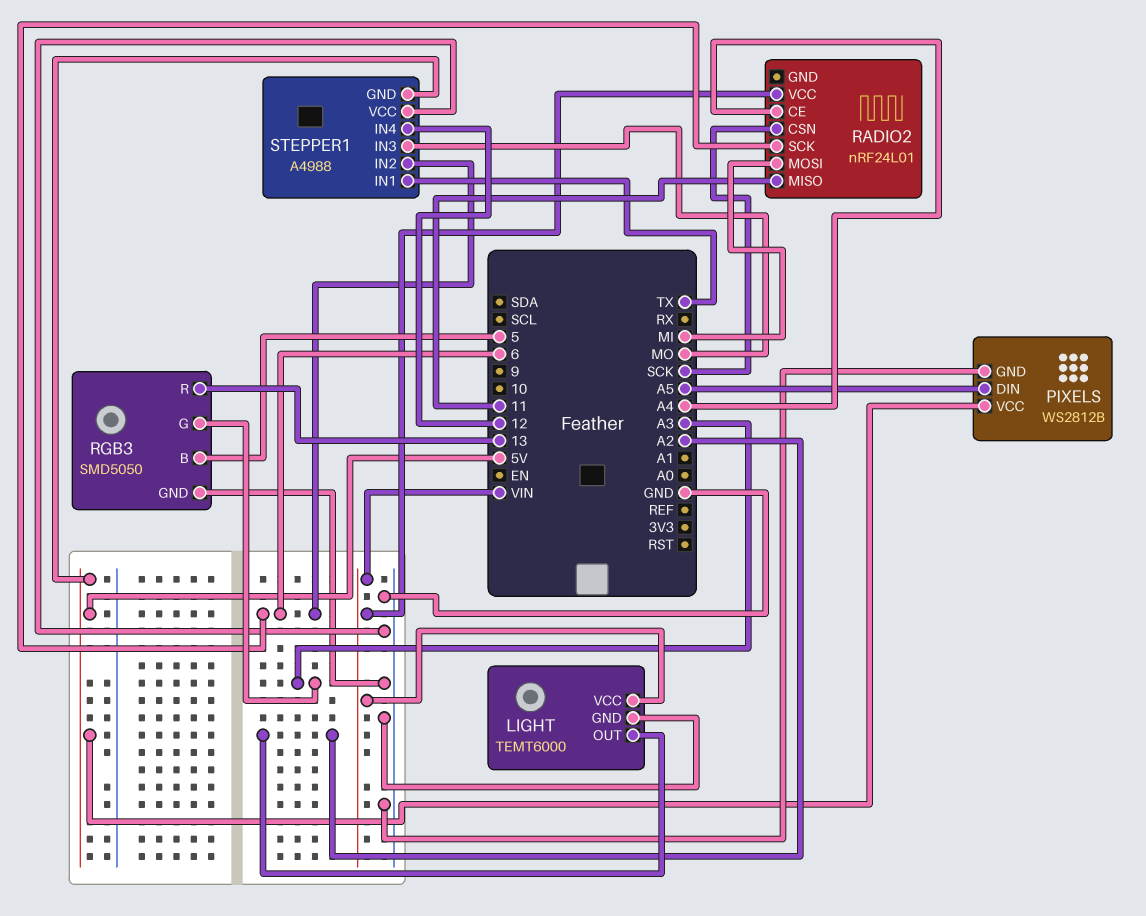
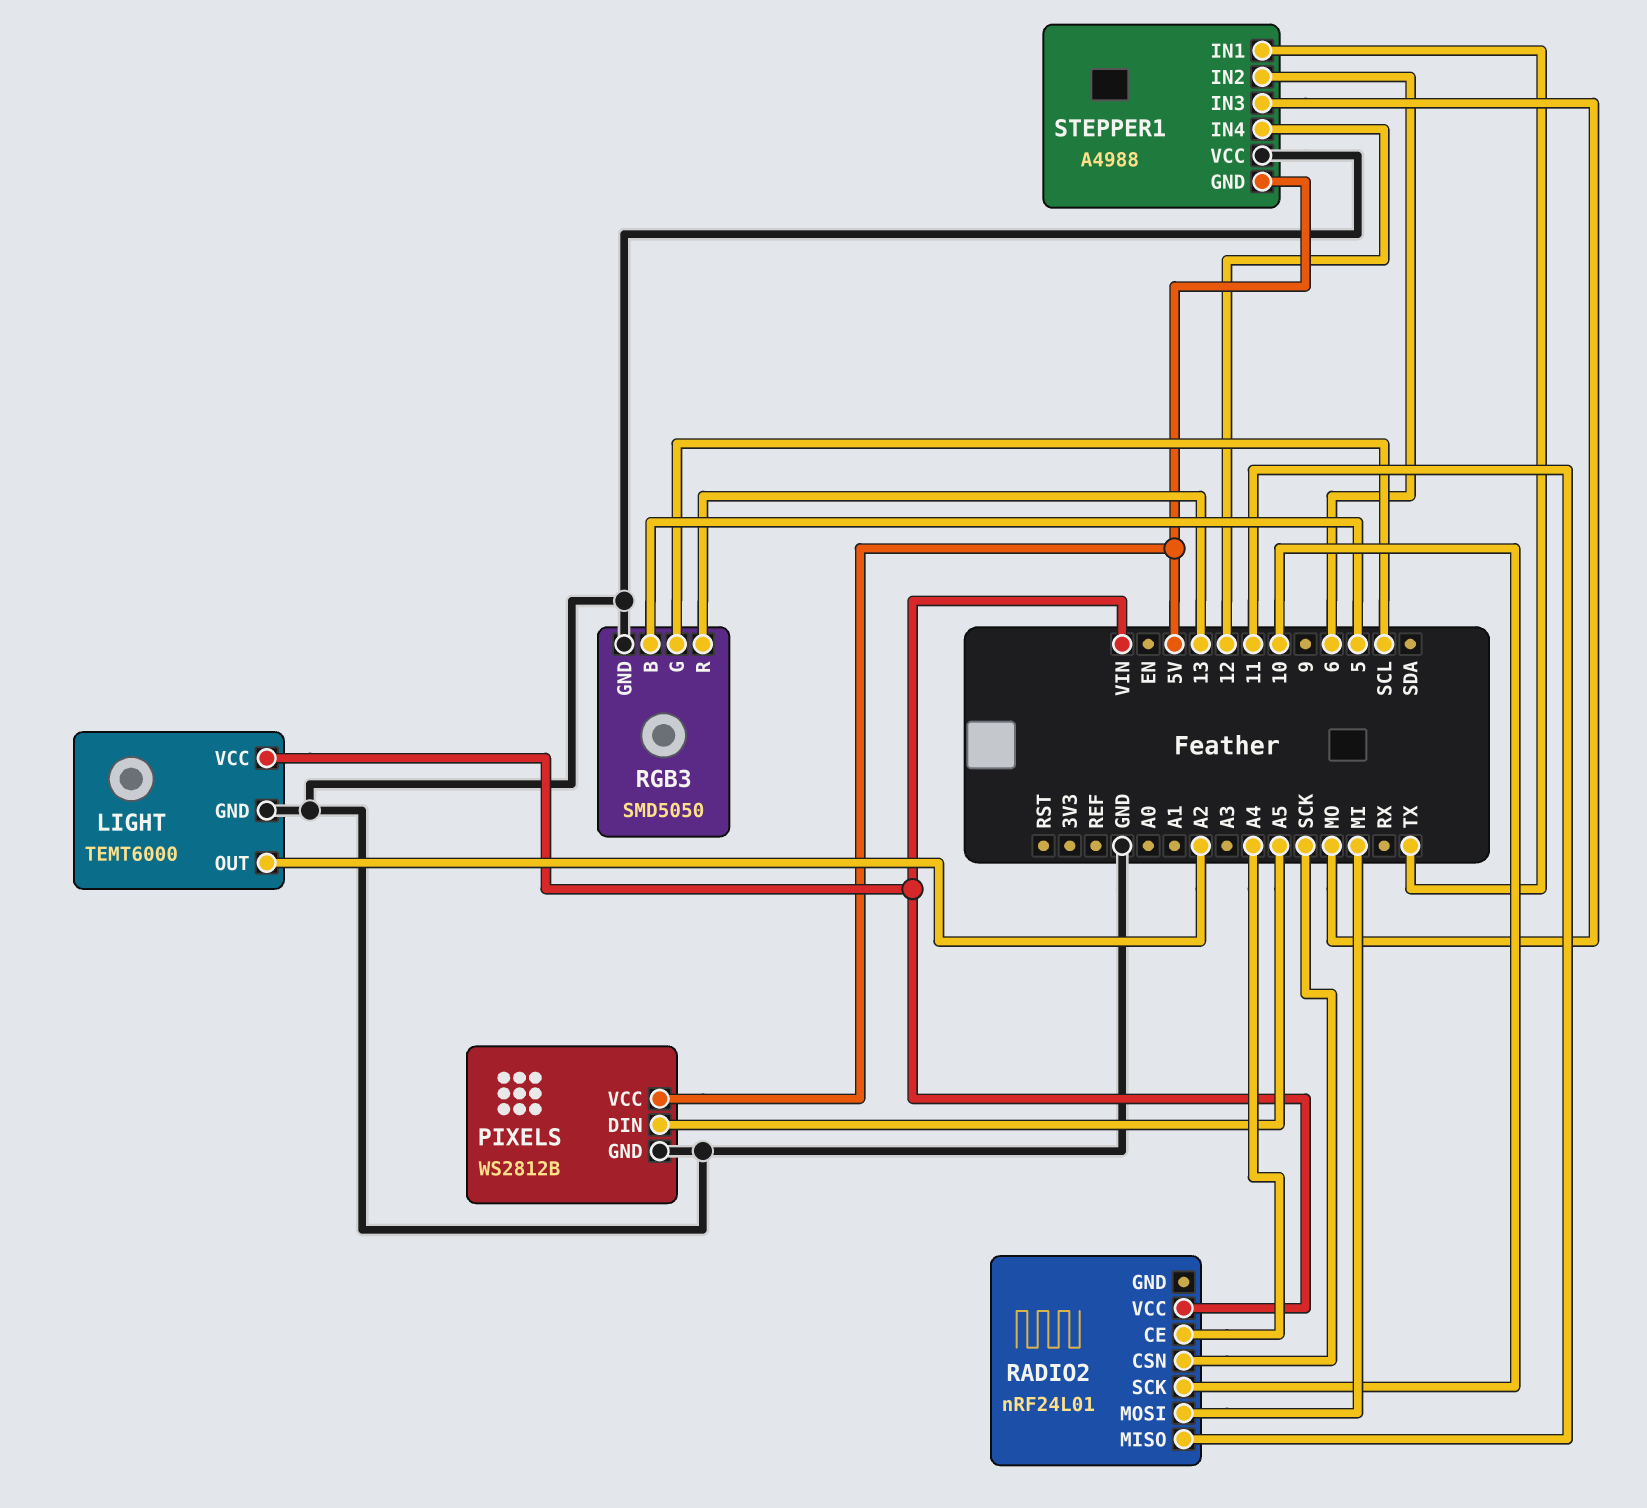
RADIO2 pin SCK: 6 -> 10
RGB3 pin G: A3 -> SCL

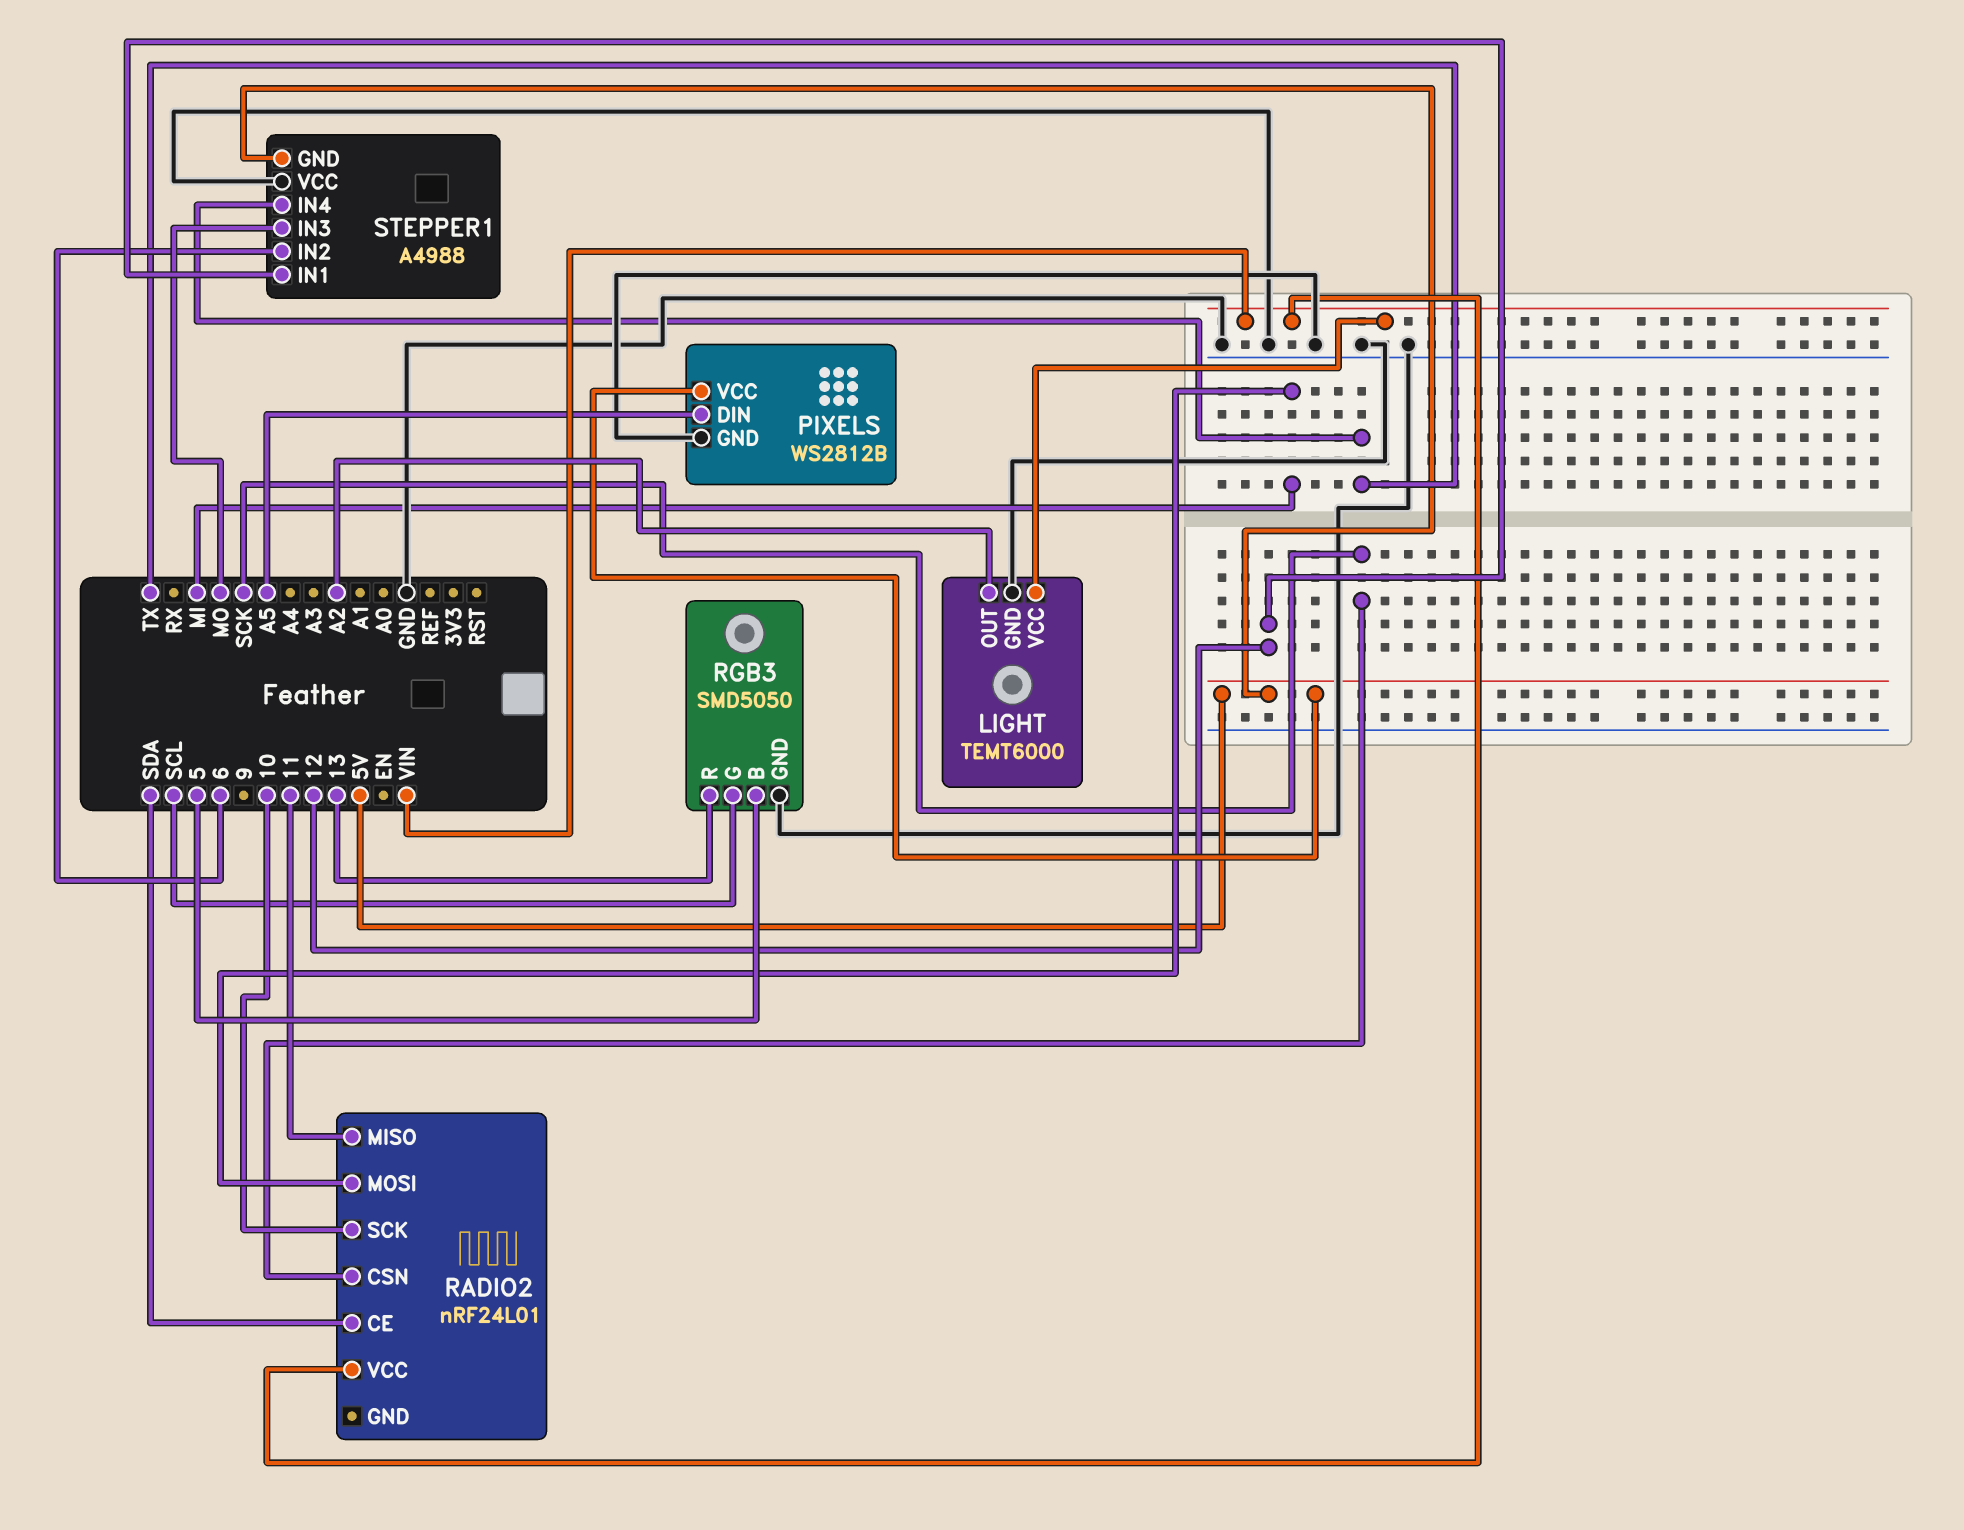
RADIO2 pin CE: A4 -> SDA
STEPPER1 pin IN1: TX -> 12
STEPPER1 pin IN4: 12 -> TX

